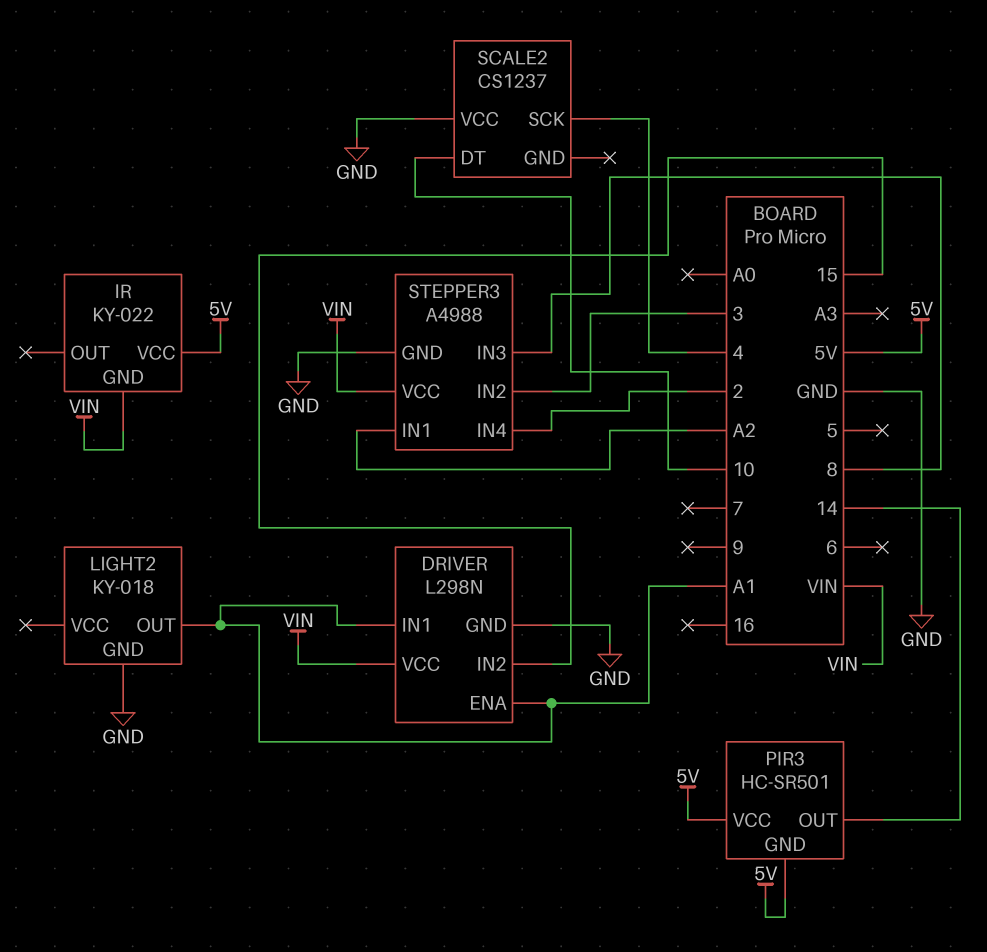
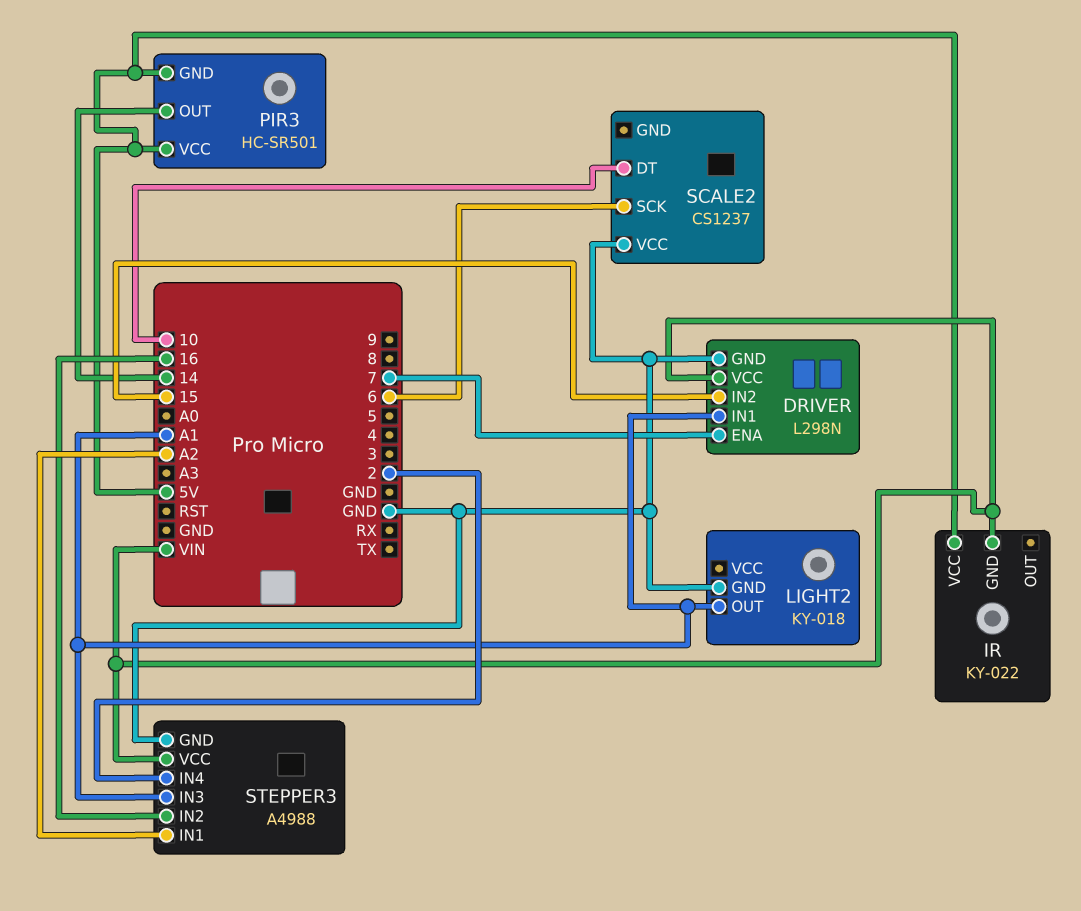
DRIVER pin ENA: A1 -> 7
SCALE2 pin SCK: 4 -> 6
STEPPER3 pin IN2: 3 -> 16
STEPPER3 pin IN3: 8 -> A1

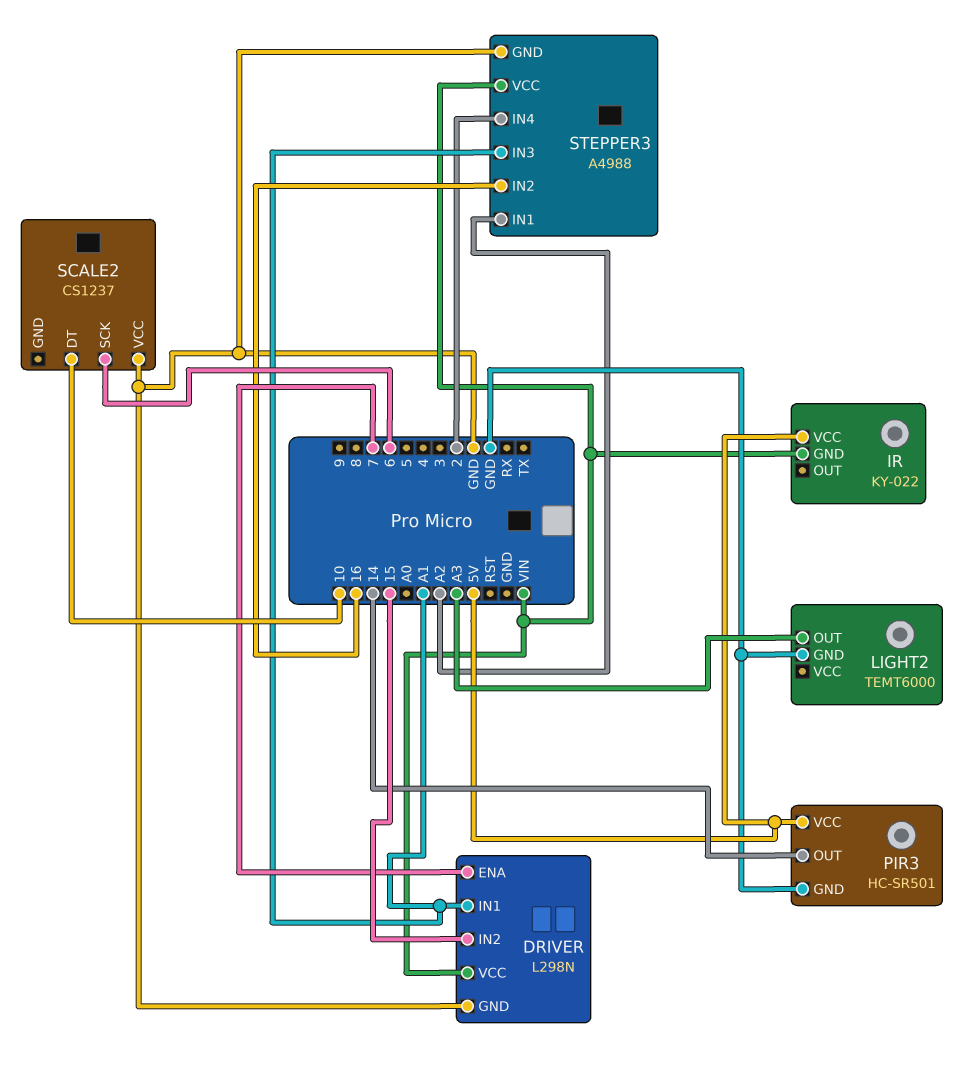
LIGHT2: KY-018 -> TEMT6000
LIGHT2 pin OUT: A1 -> A3
PIR3 pin GND: 5V -> GND

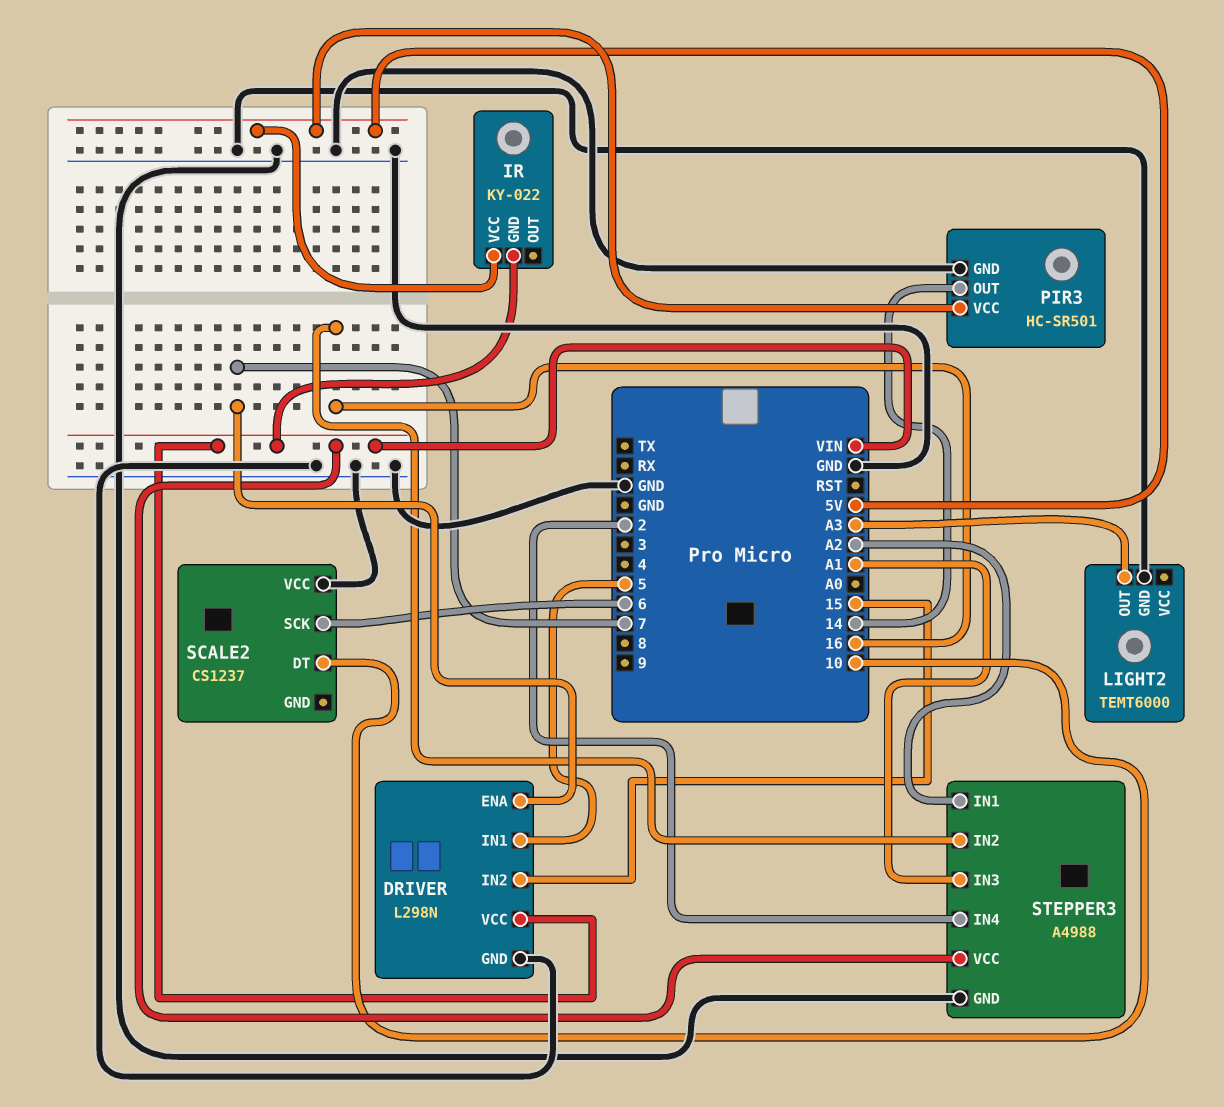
DRIVER pin IN1: A1 -> 5

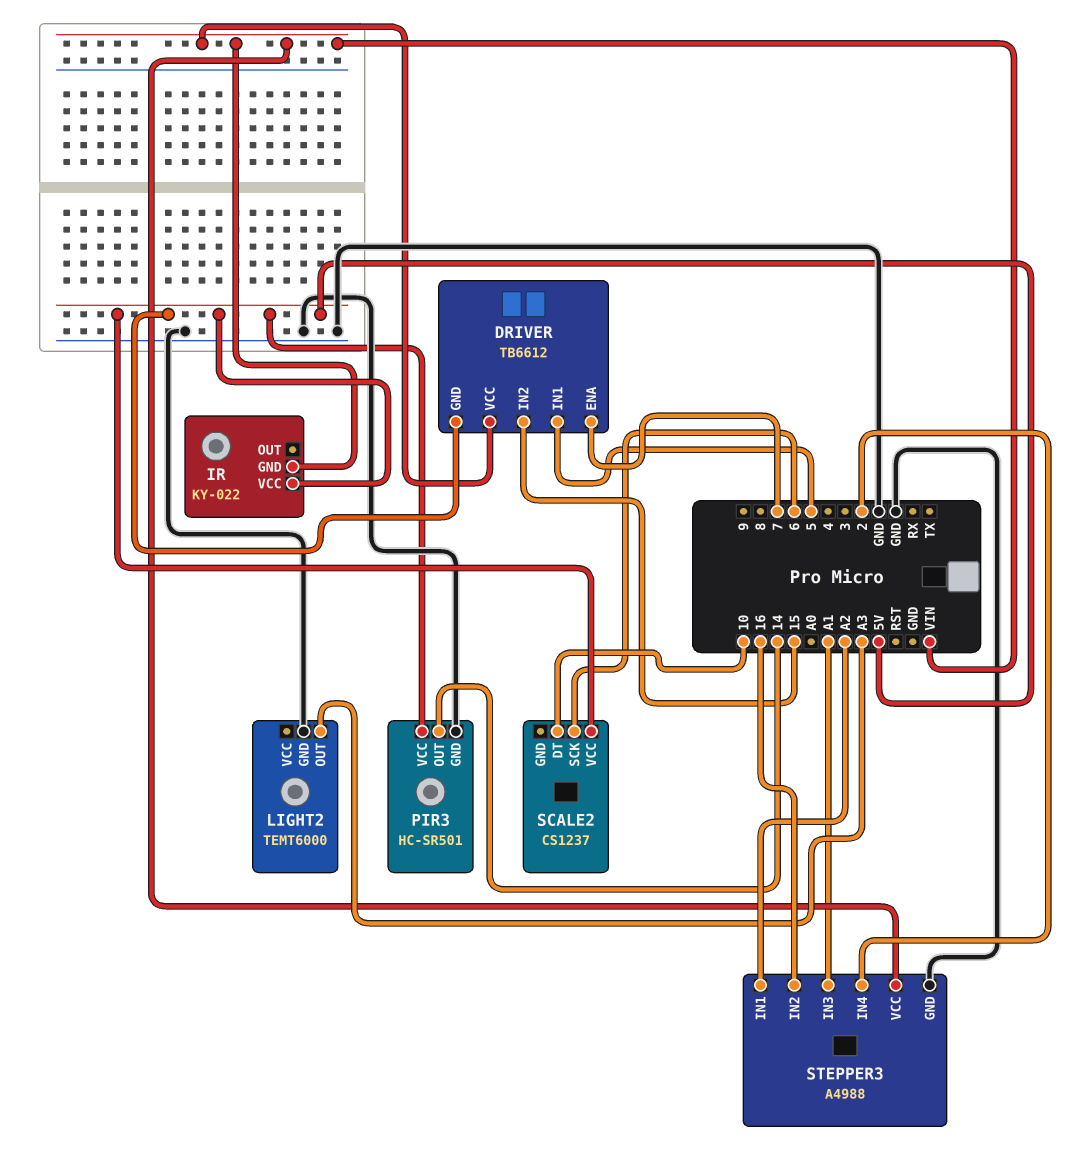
DRIVER: L298N -> TB6612
DRIVER pin GND: GND -> 5V
SCALE2 pin VCC: GND -> 5V

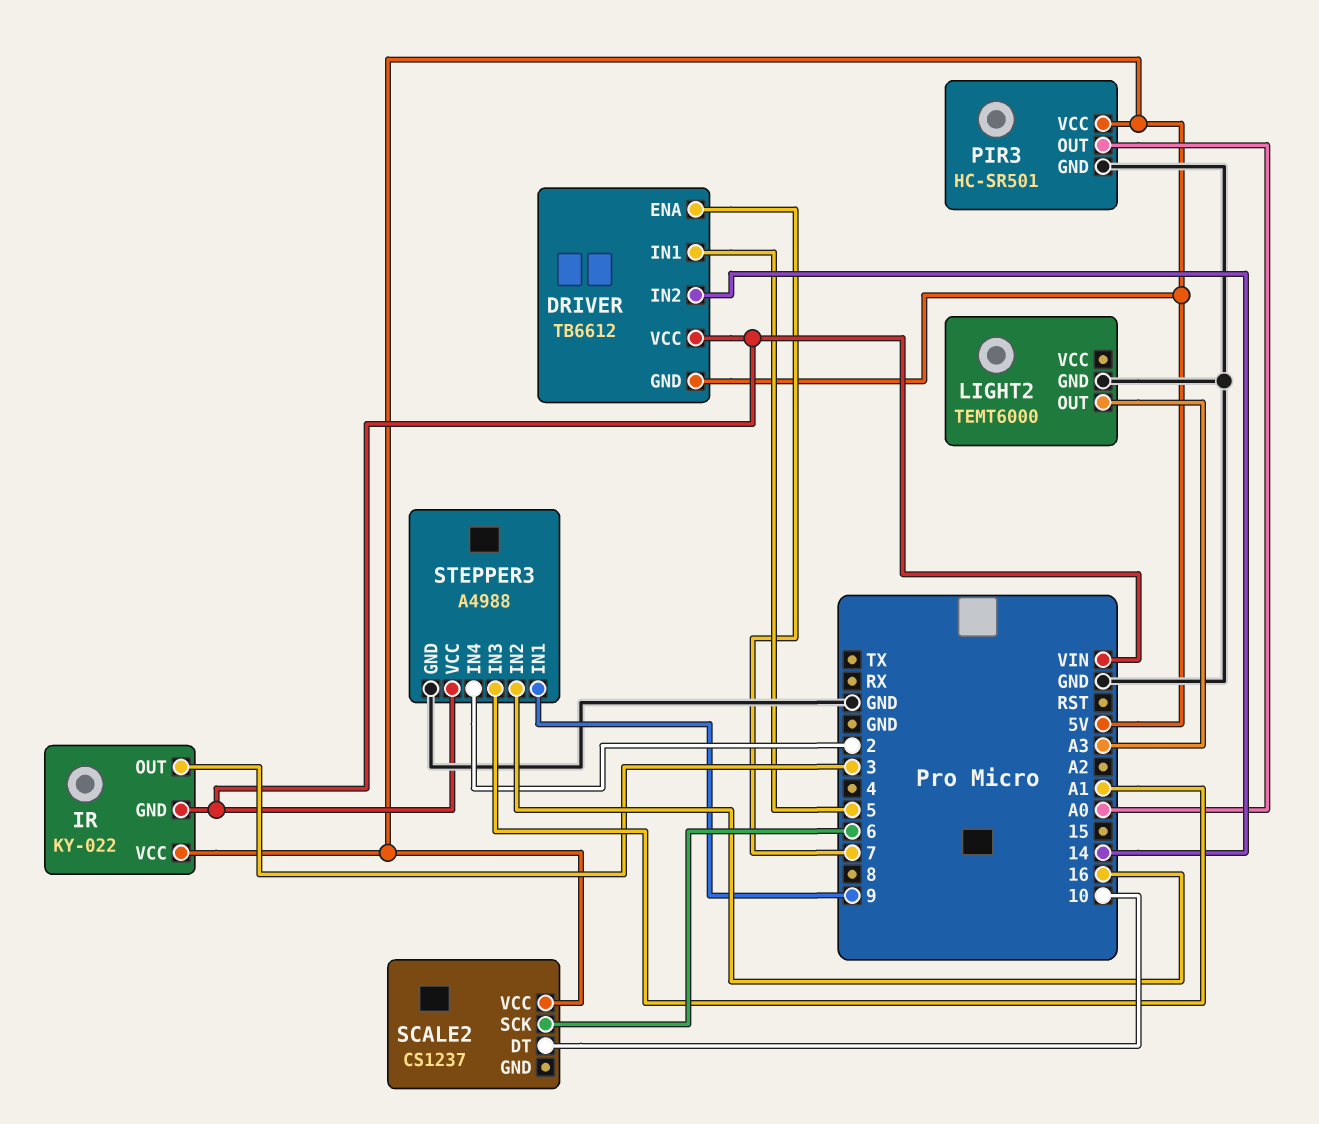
DRIVER pin IN2: 15 -> 14
IR pin OUT: none -> 3
PIR3 pin OUT: 14 -> A0
STEPPER3 pin IN1: A2 -> 9

